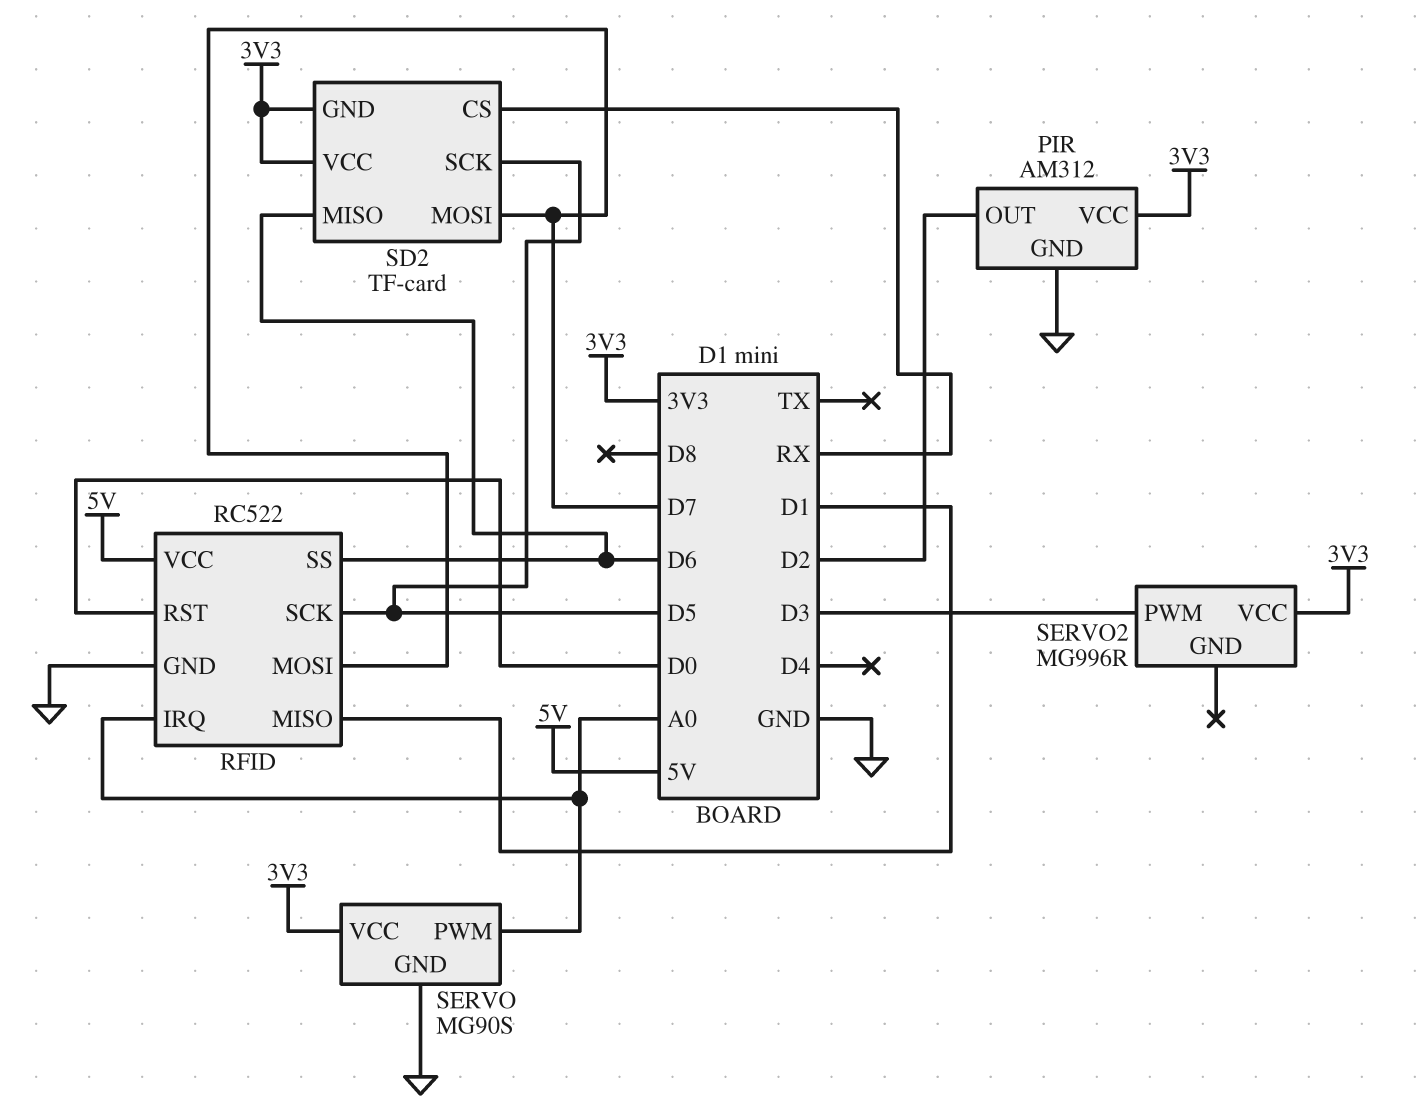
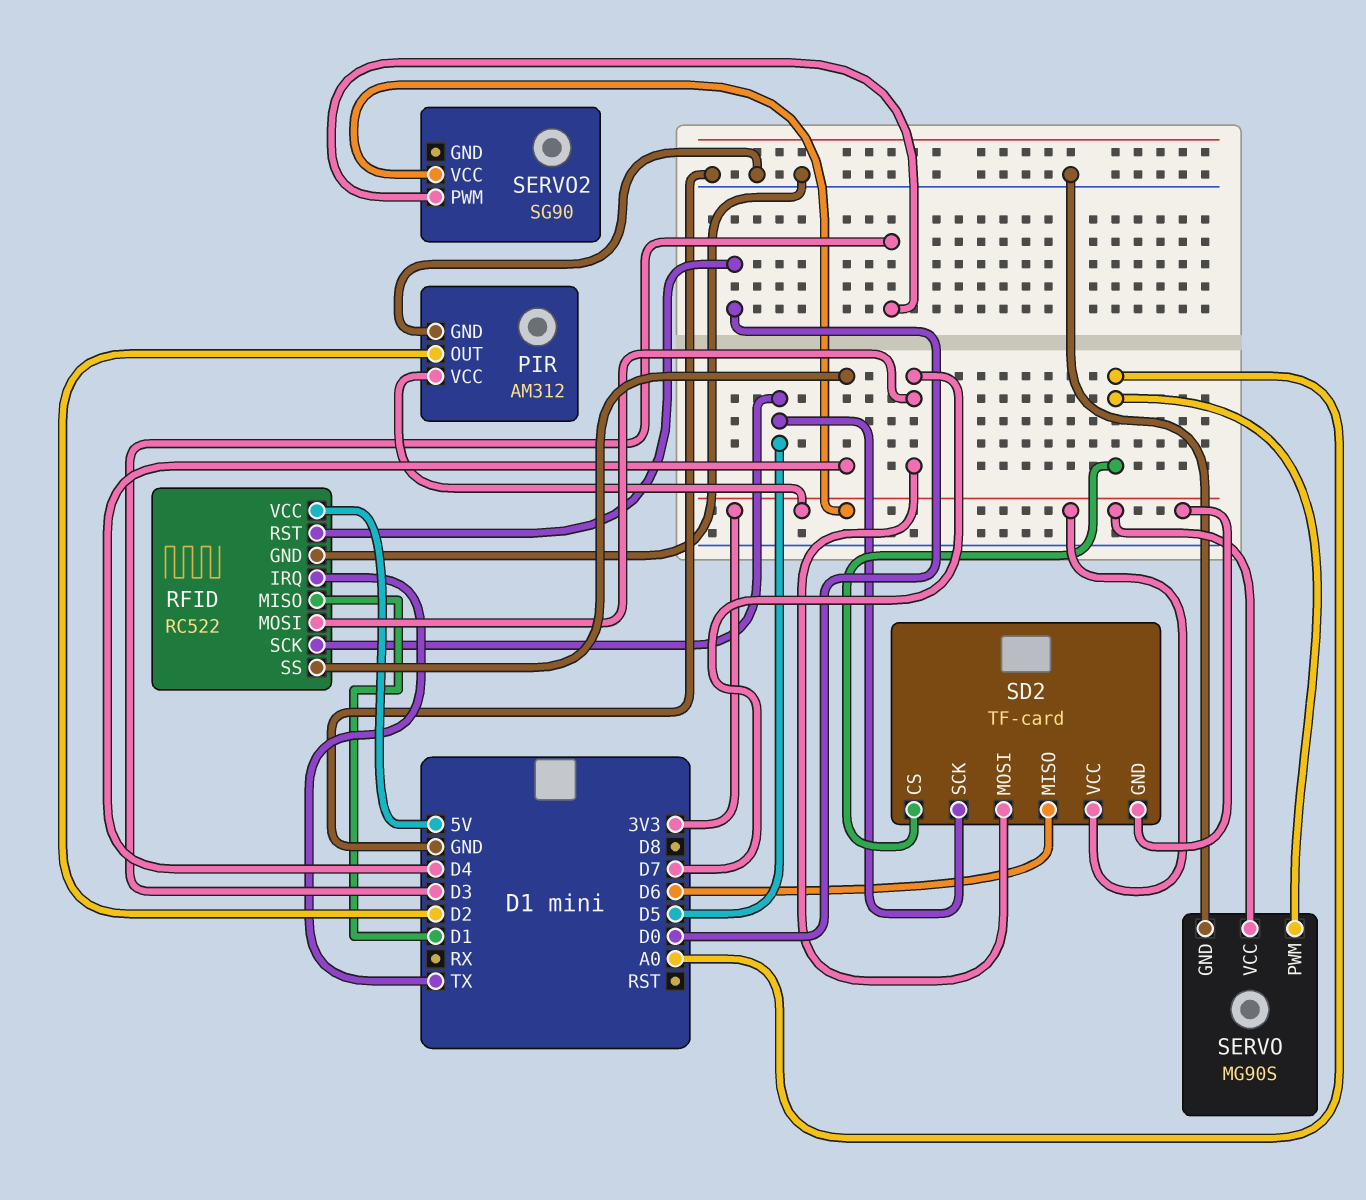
RFID pin IRQ: A0 -> TX
RFID pin SS: D6 -> D4
SD2 pin CS: RX -> A0
SERVO2: MG996R -> SG90

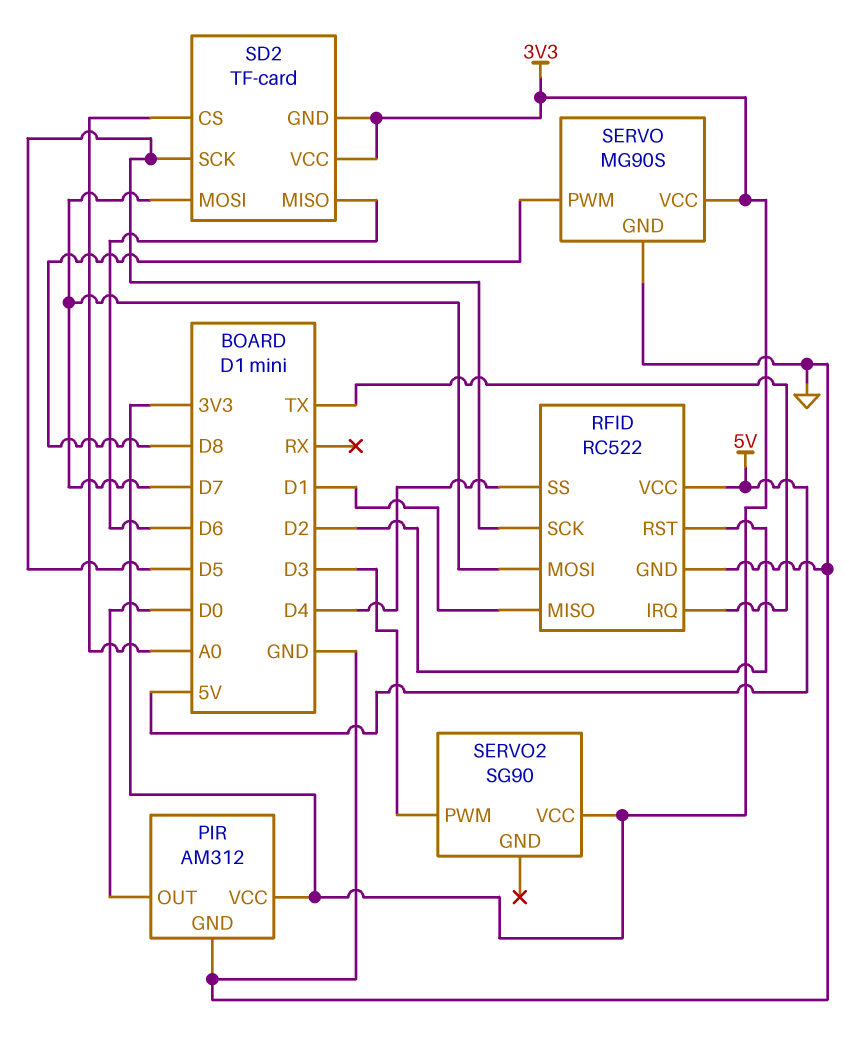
PIR pin OUT: D2 -> D0
RFID pin RST: D0 -> D2
SERVO pin PWM: A0 -> D8

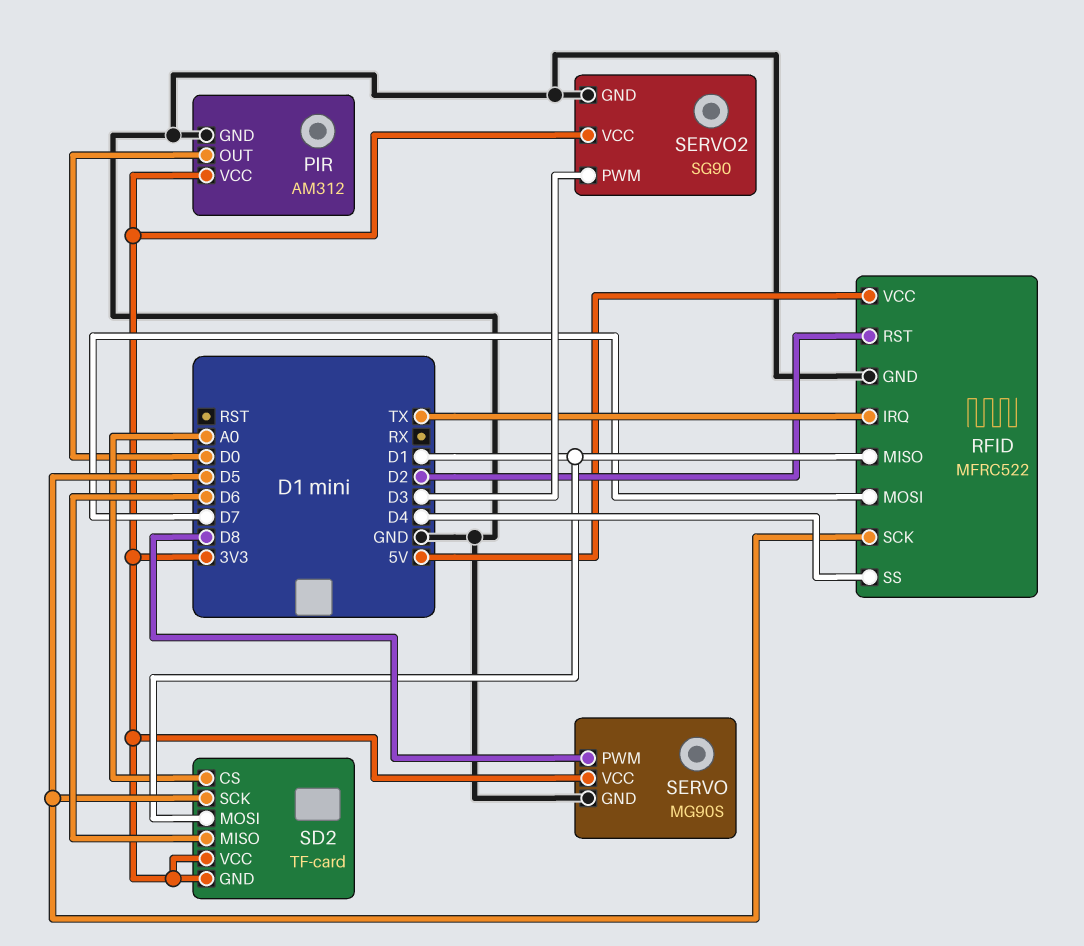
RFID: RC522 -> MFRC522
SD2 pin MOSI: D7 -> D1
SERVO2 pin GND: none -> GND

